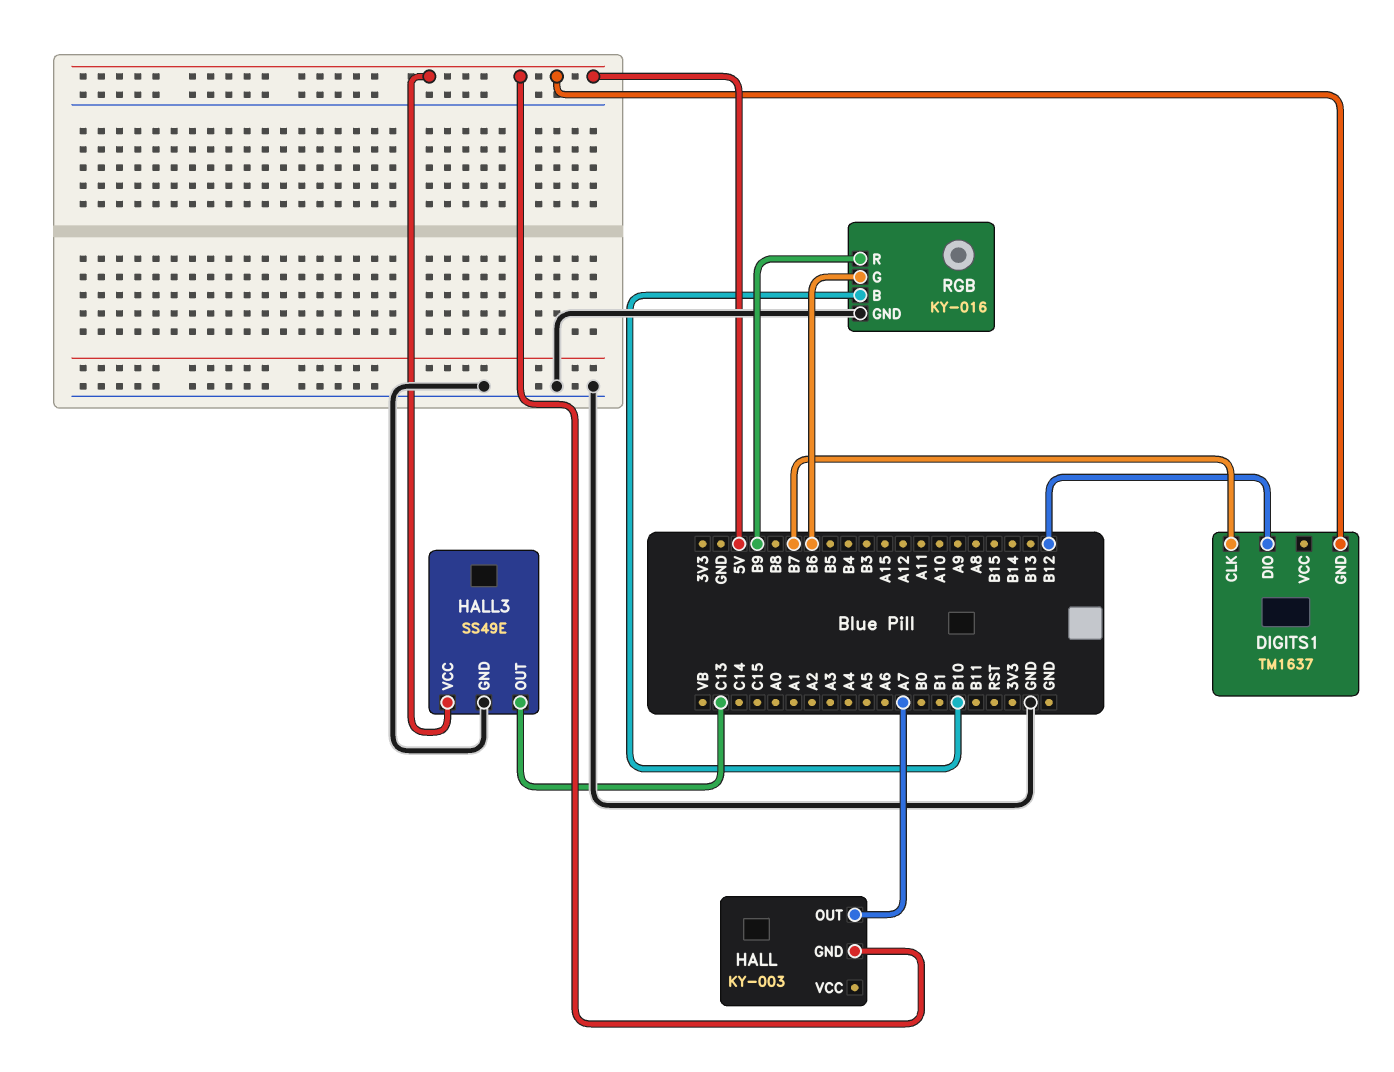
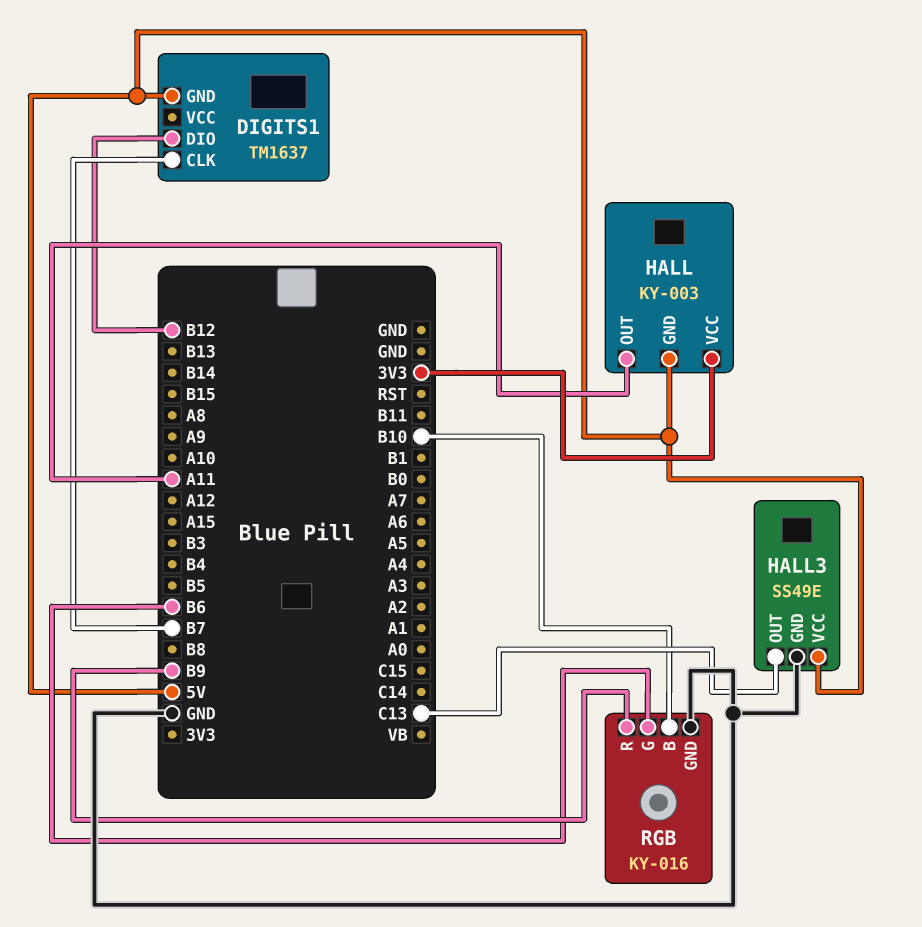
HALL pin OUT: A7 -> A11
HALL pin VCC: none -> 3V3

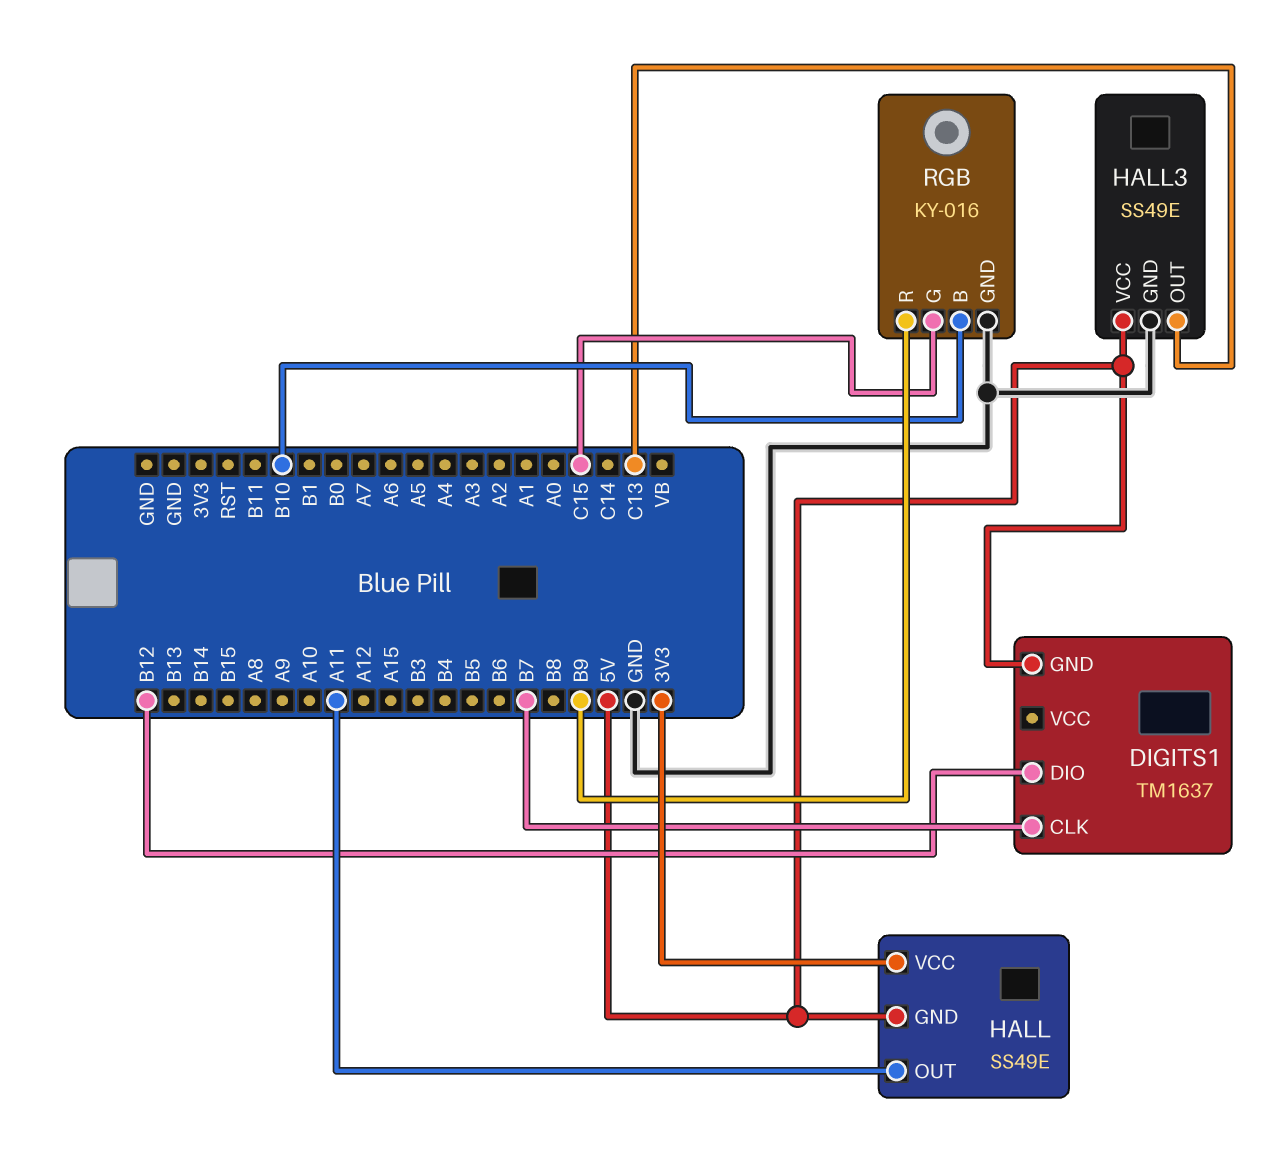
HALL: KY-003 -> SS49E
RGB pin G: B6 -> C15

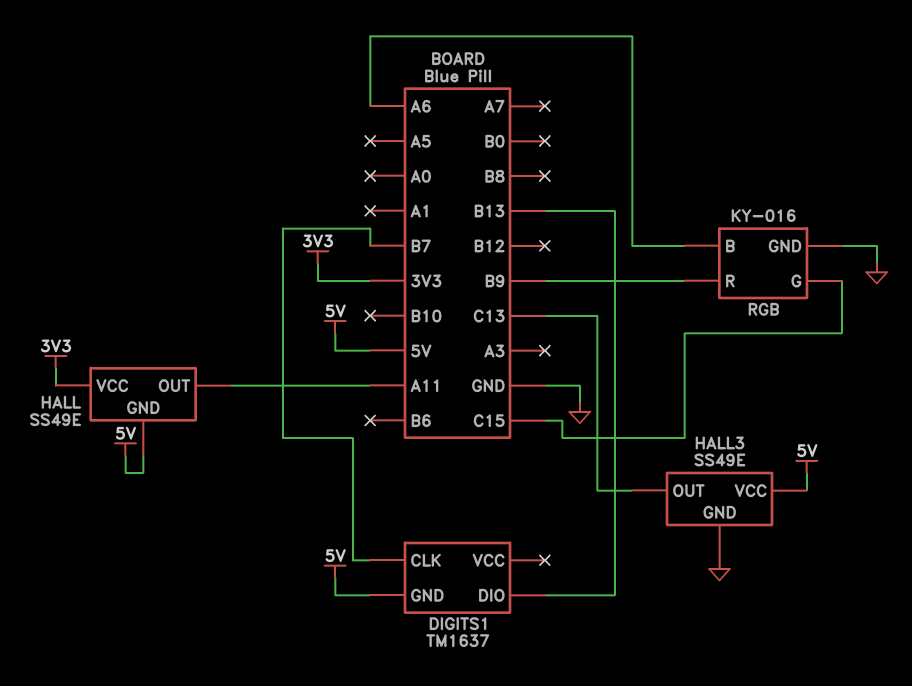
DIGITS1 pin DIO: B12 -> B13
RGB pin B: B10 -> A6

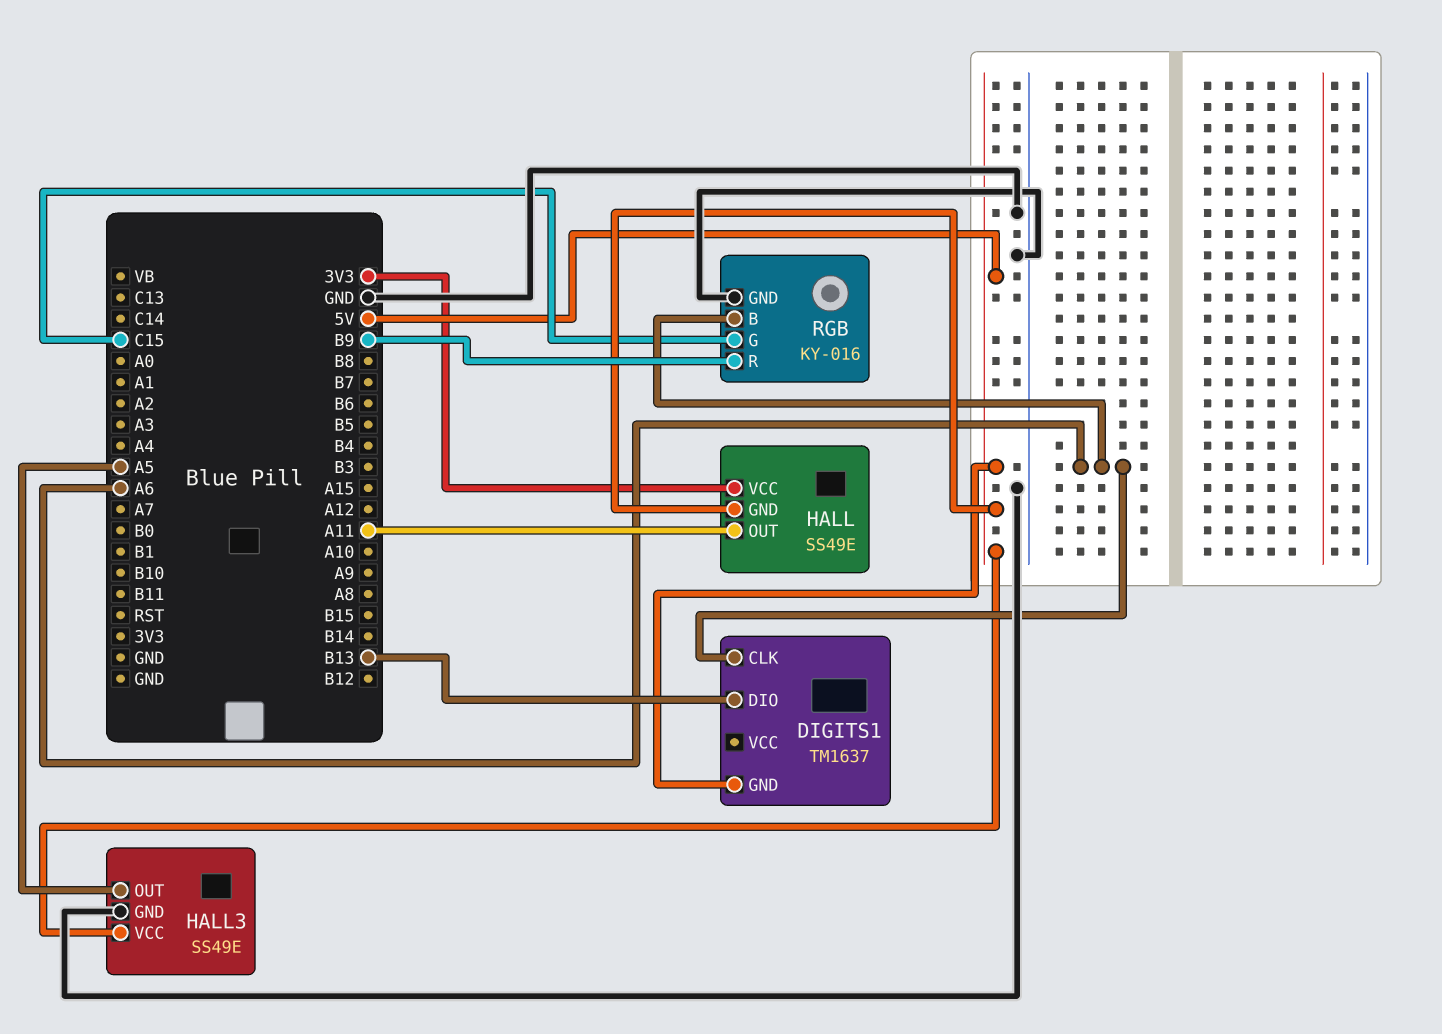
DIGITS1 pin CLK: B7 -> A6
HALL3 pin OUT: C13 -> A5

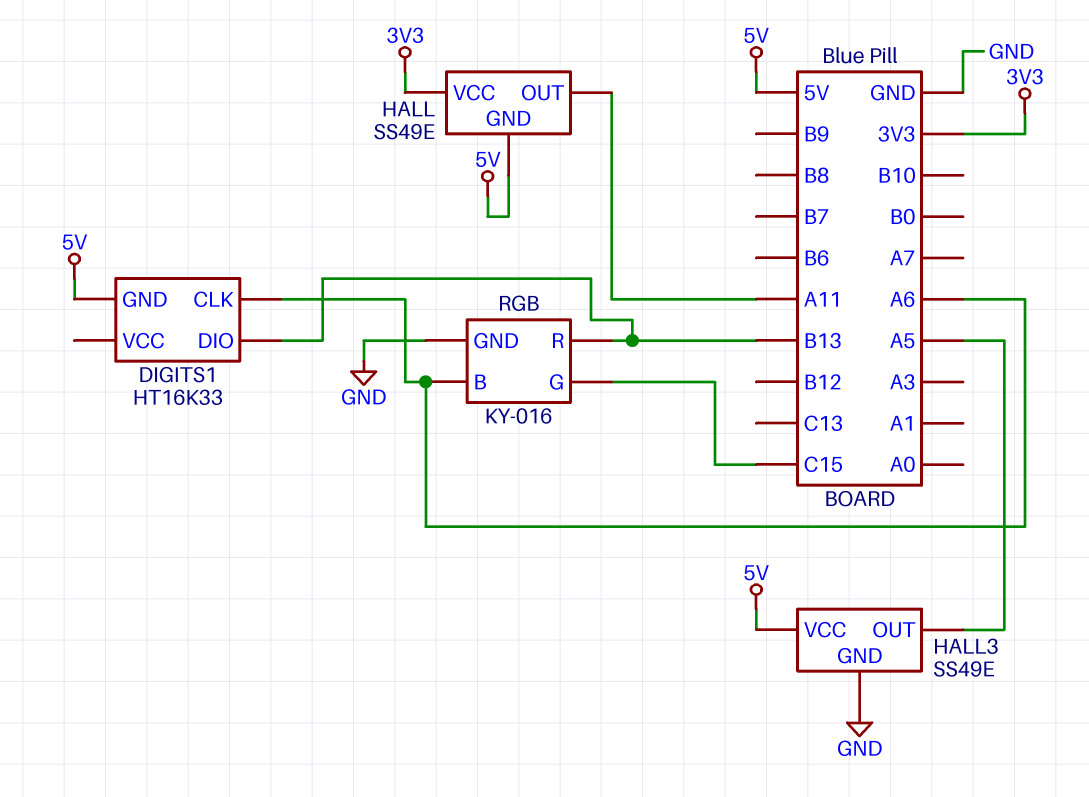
DIGITS1: TM1637 -> HT16K33
RGB pin R: B9 -> B13

